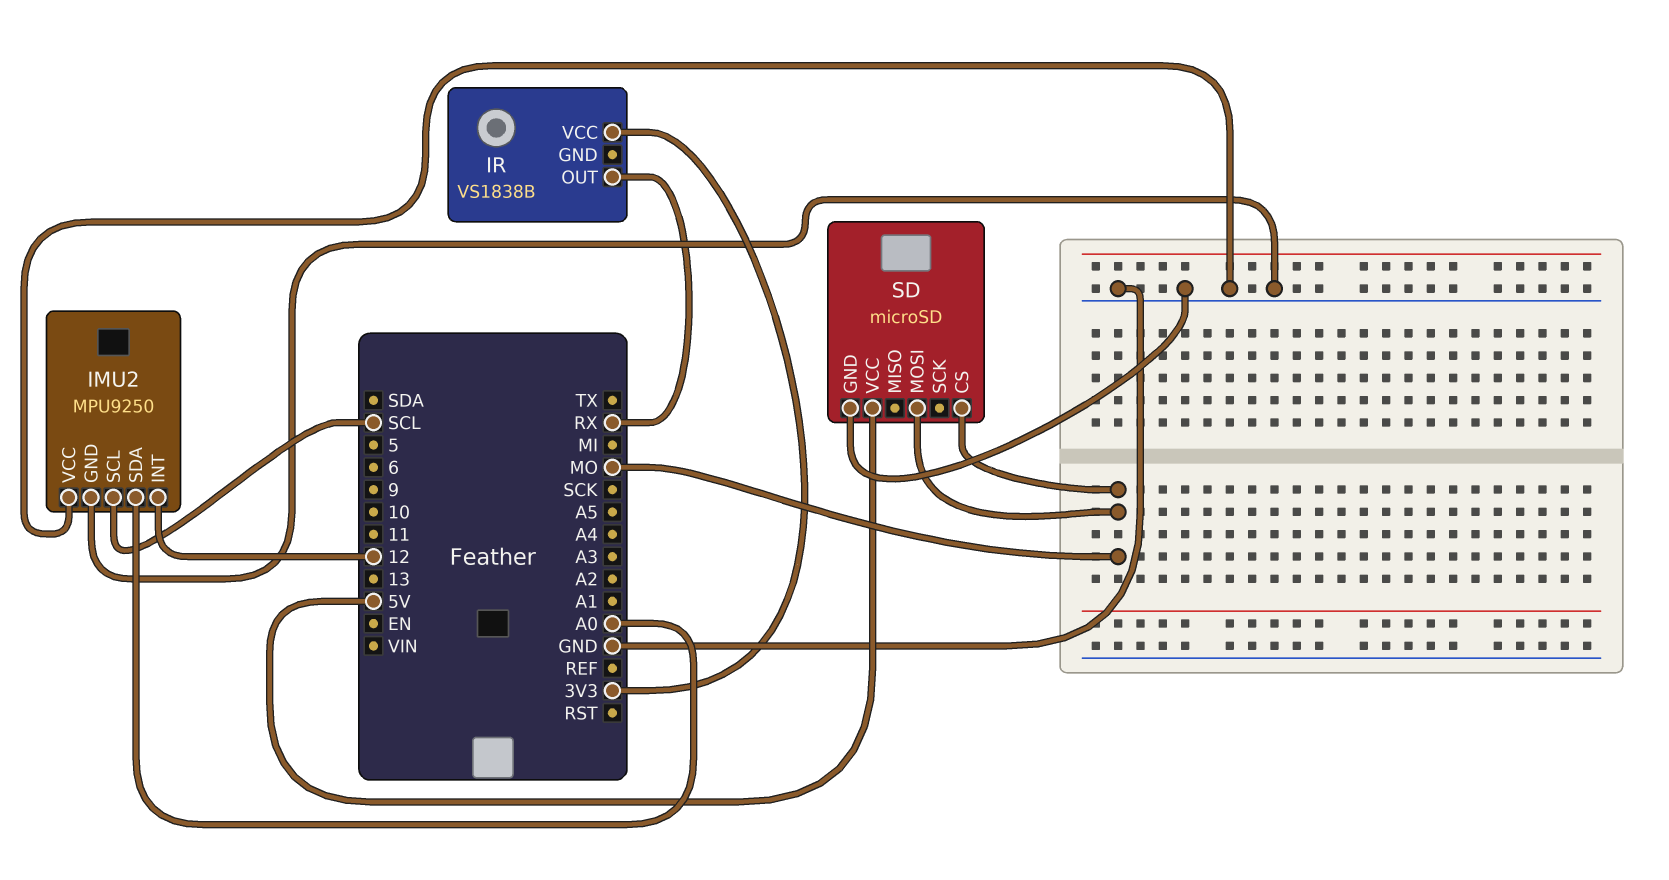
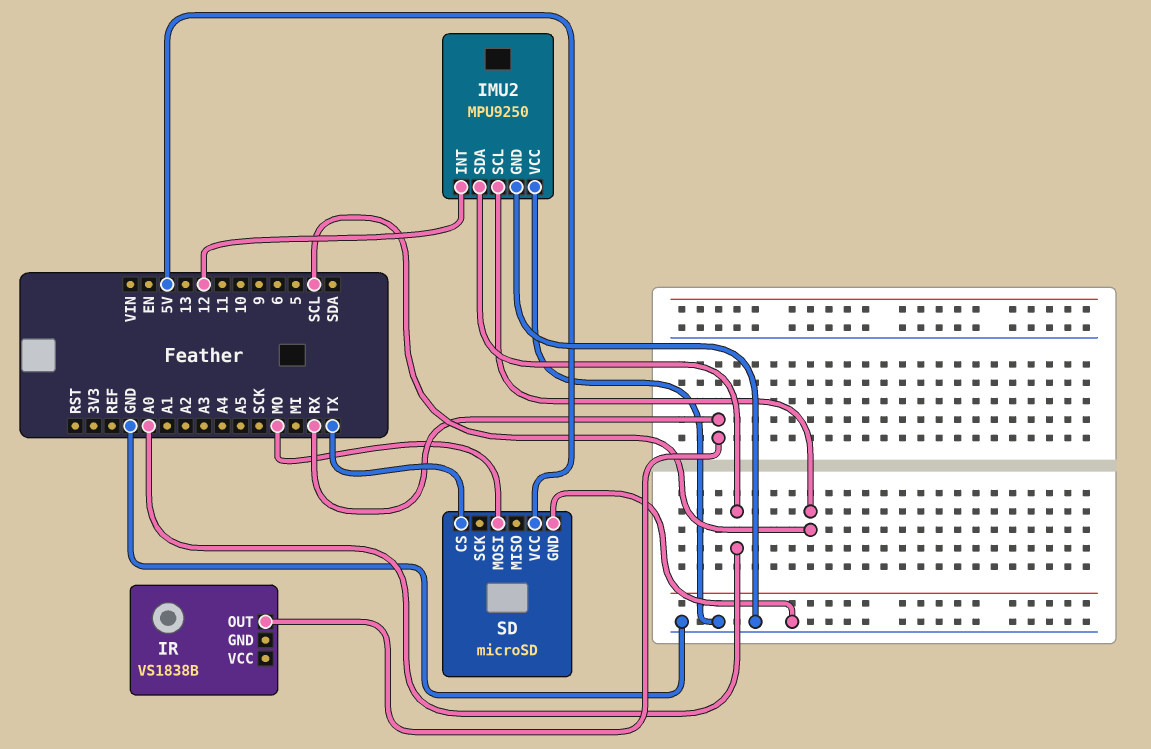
IR pin VCC: 3V3 -> none
SD pin CS: MO -> TX

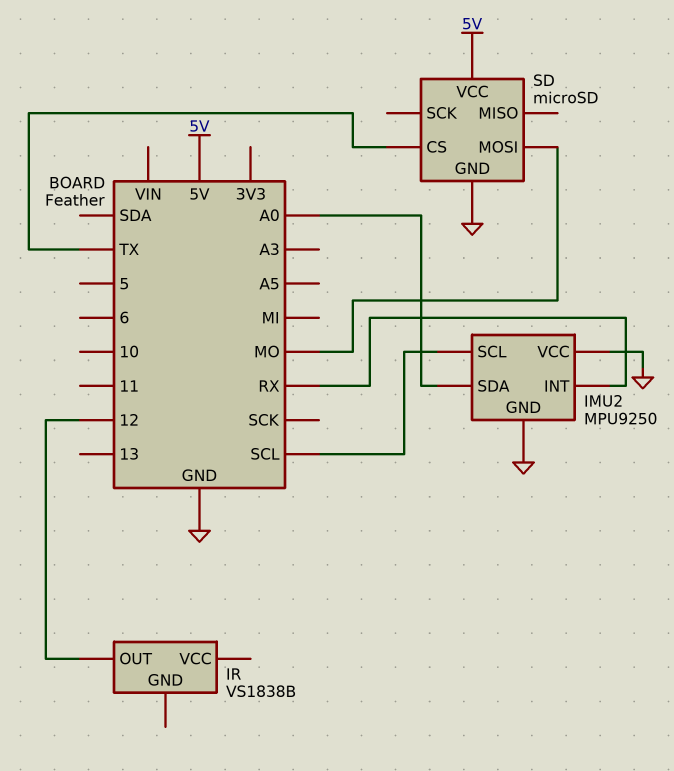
IMU2 pin INT: 12 -> RX
IR pin OUT: RX -> 12

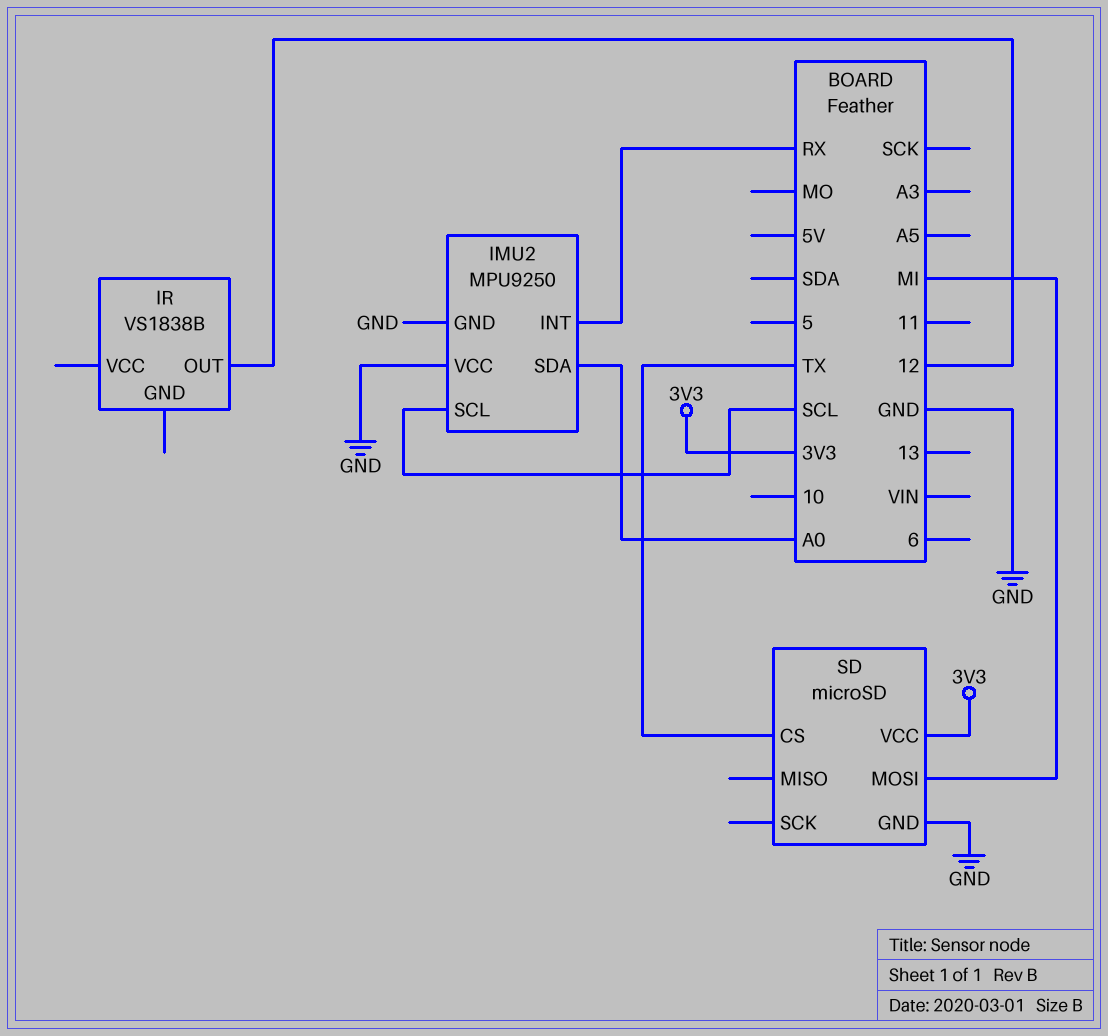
SD pin MOSI: MO -> MI
SD pin VCC: 5V -> 3V3

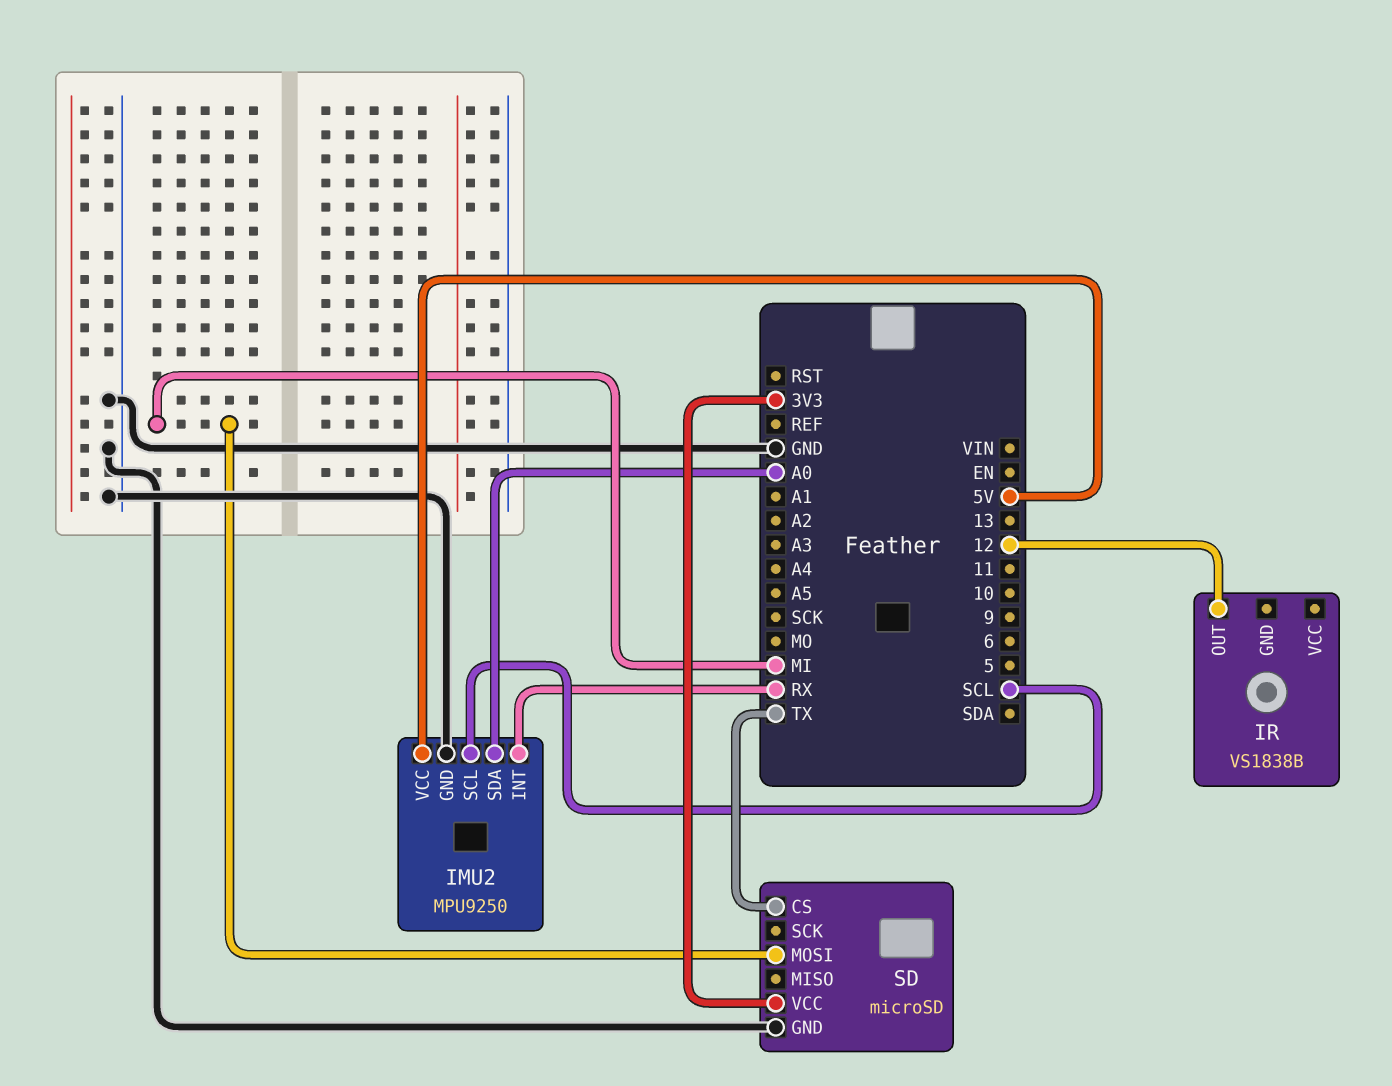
IMU2 pin VCC: GND -> 5V

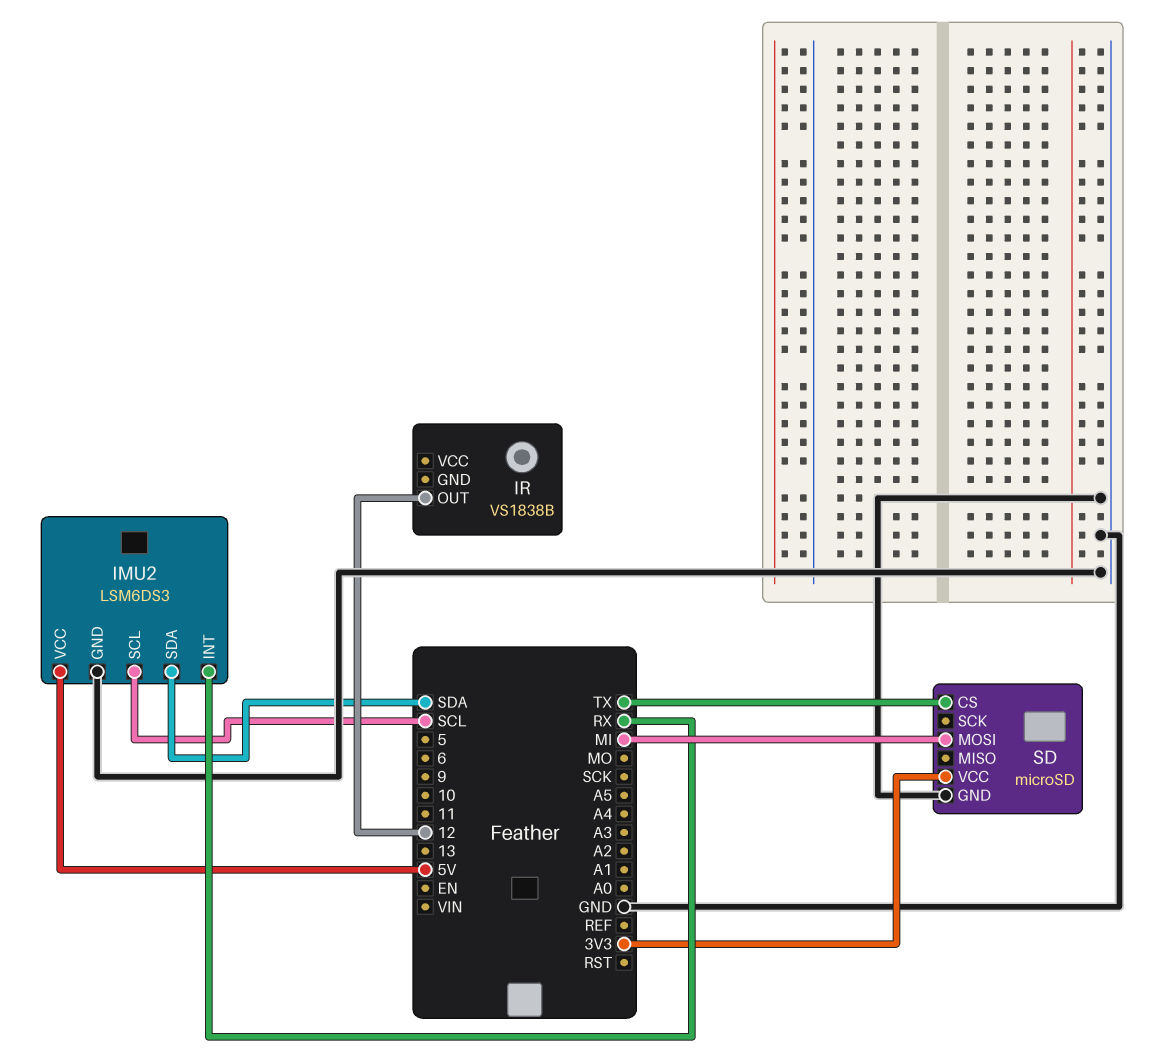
IMU2: MPU9250 -> LSM6DS3
IMU2 pin SDA: A0 -> SDA

